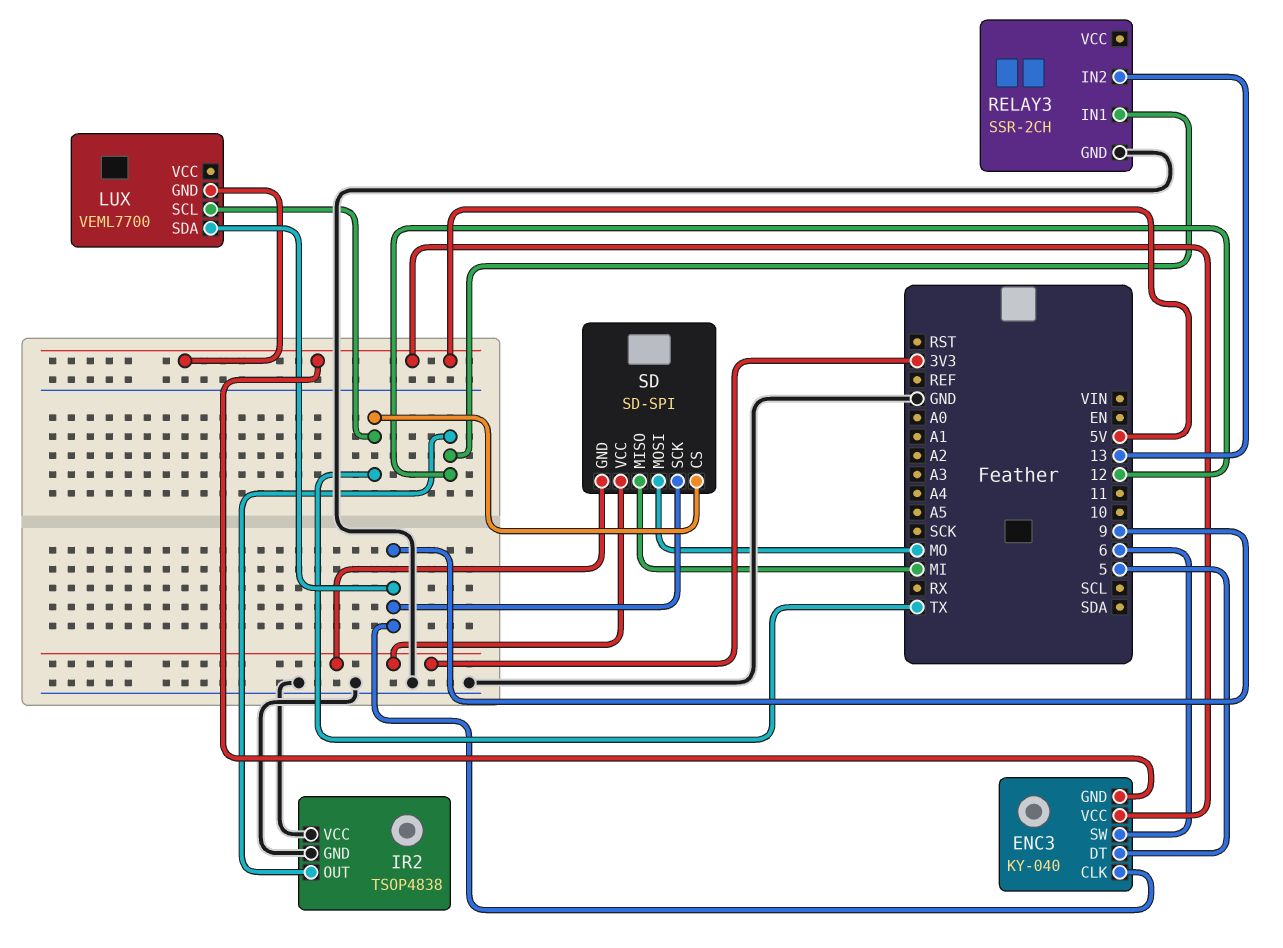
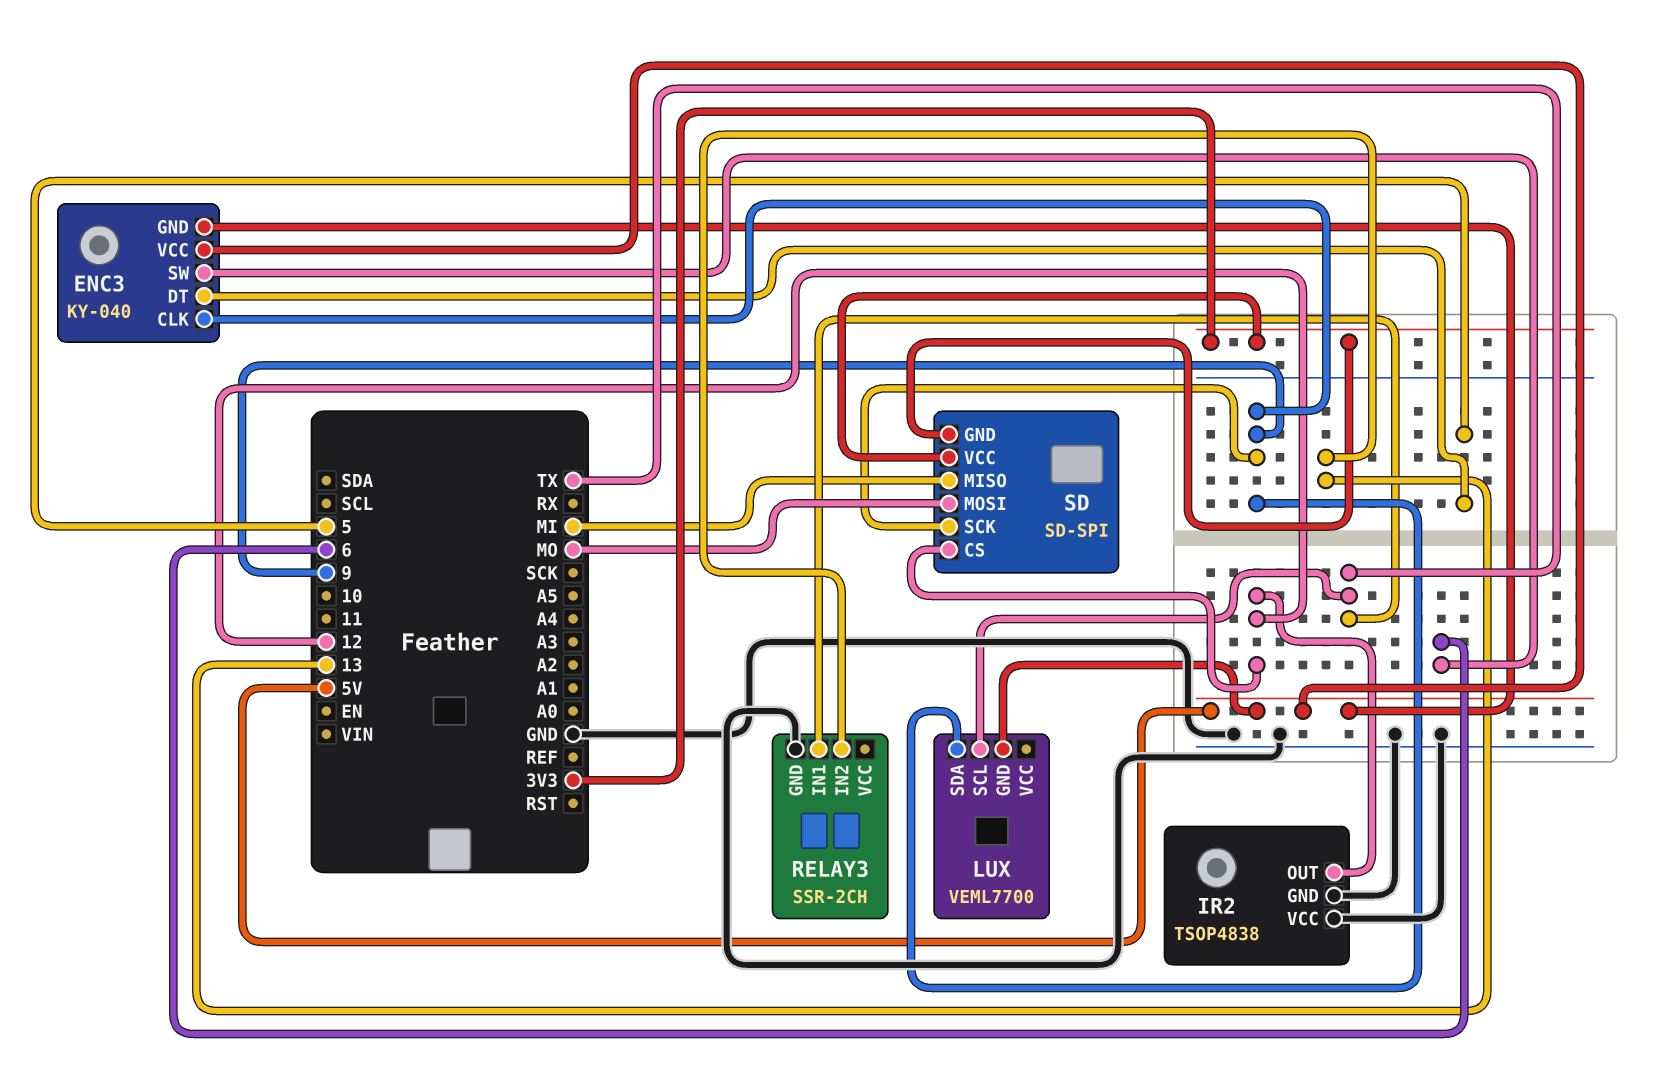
RELAY3 pin IN1: 12 -> TX
SD pin CS: TX -> 12

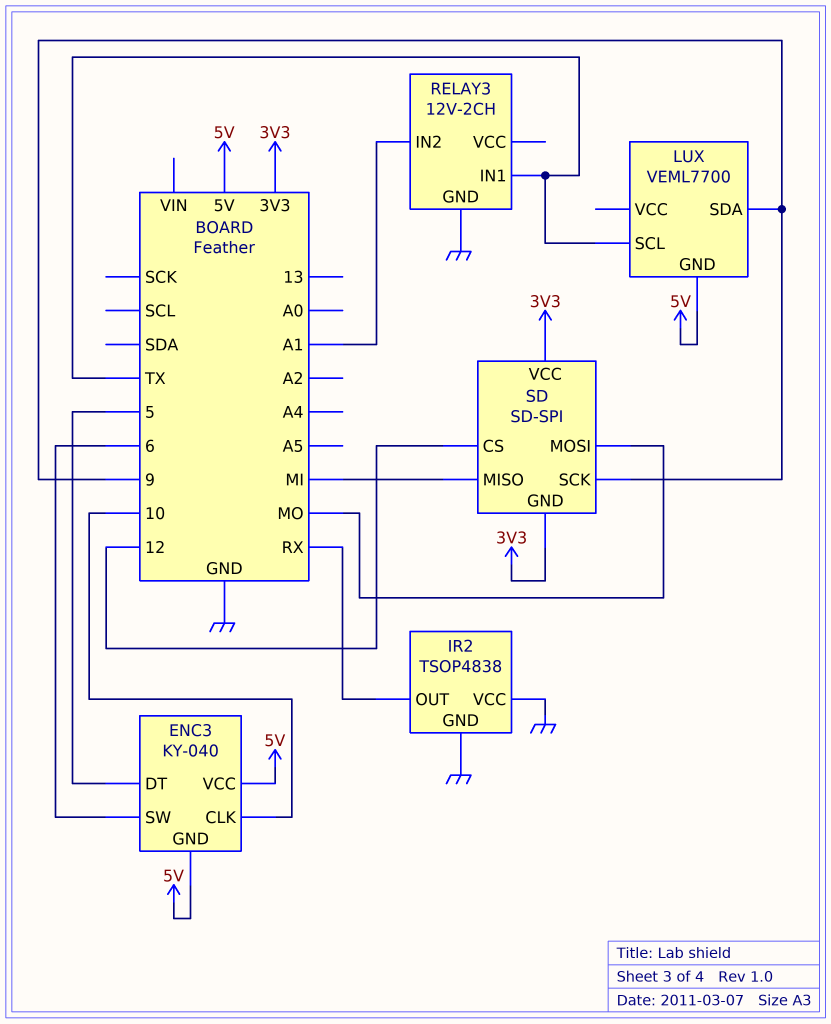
ENC3 pin CLK: 9 -> 10
IR2 pin OUT: 12 -> RX
RELAY3: SSR-2CH -> 12V-2CH
RELAY3 pin IN2: 13 -> A1

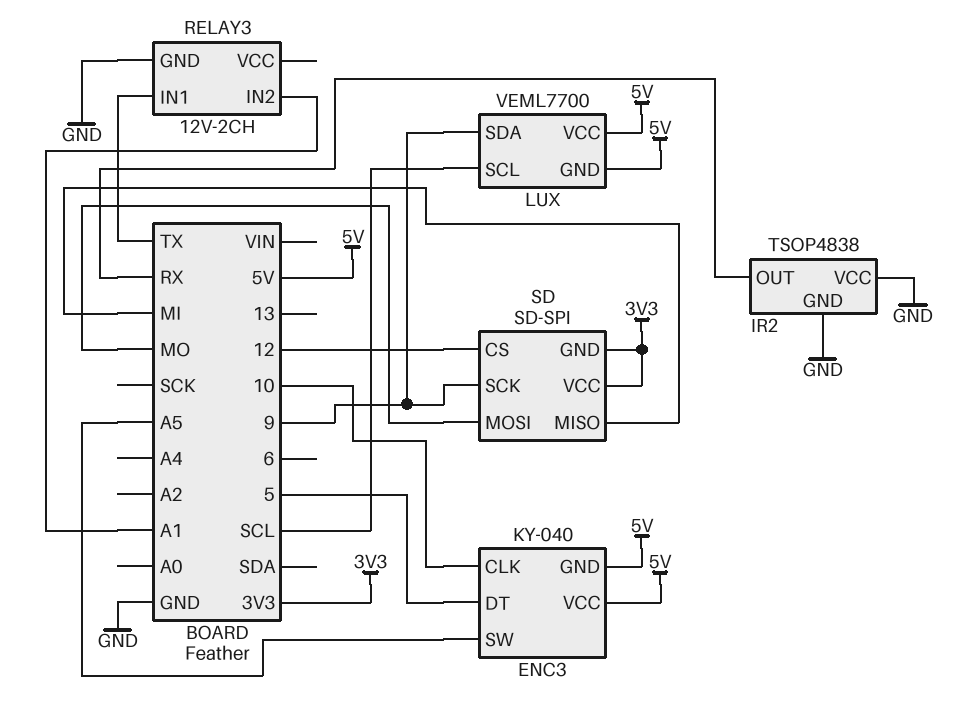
ENC3 pin SW: 6 -> A5
LUX pin SCL: TX -> SCL
LUX pin VCC: none -> 5V

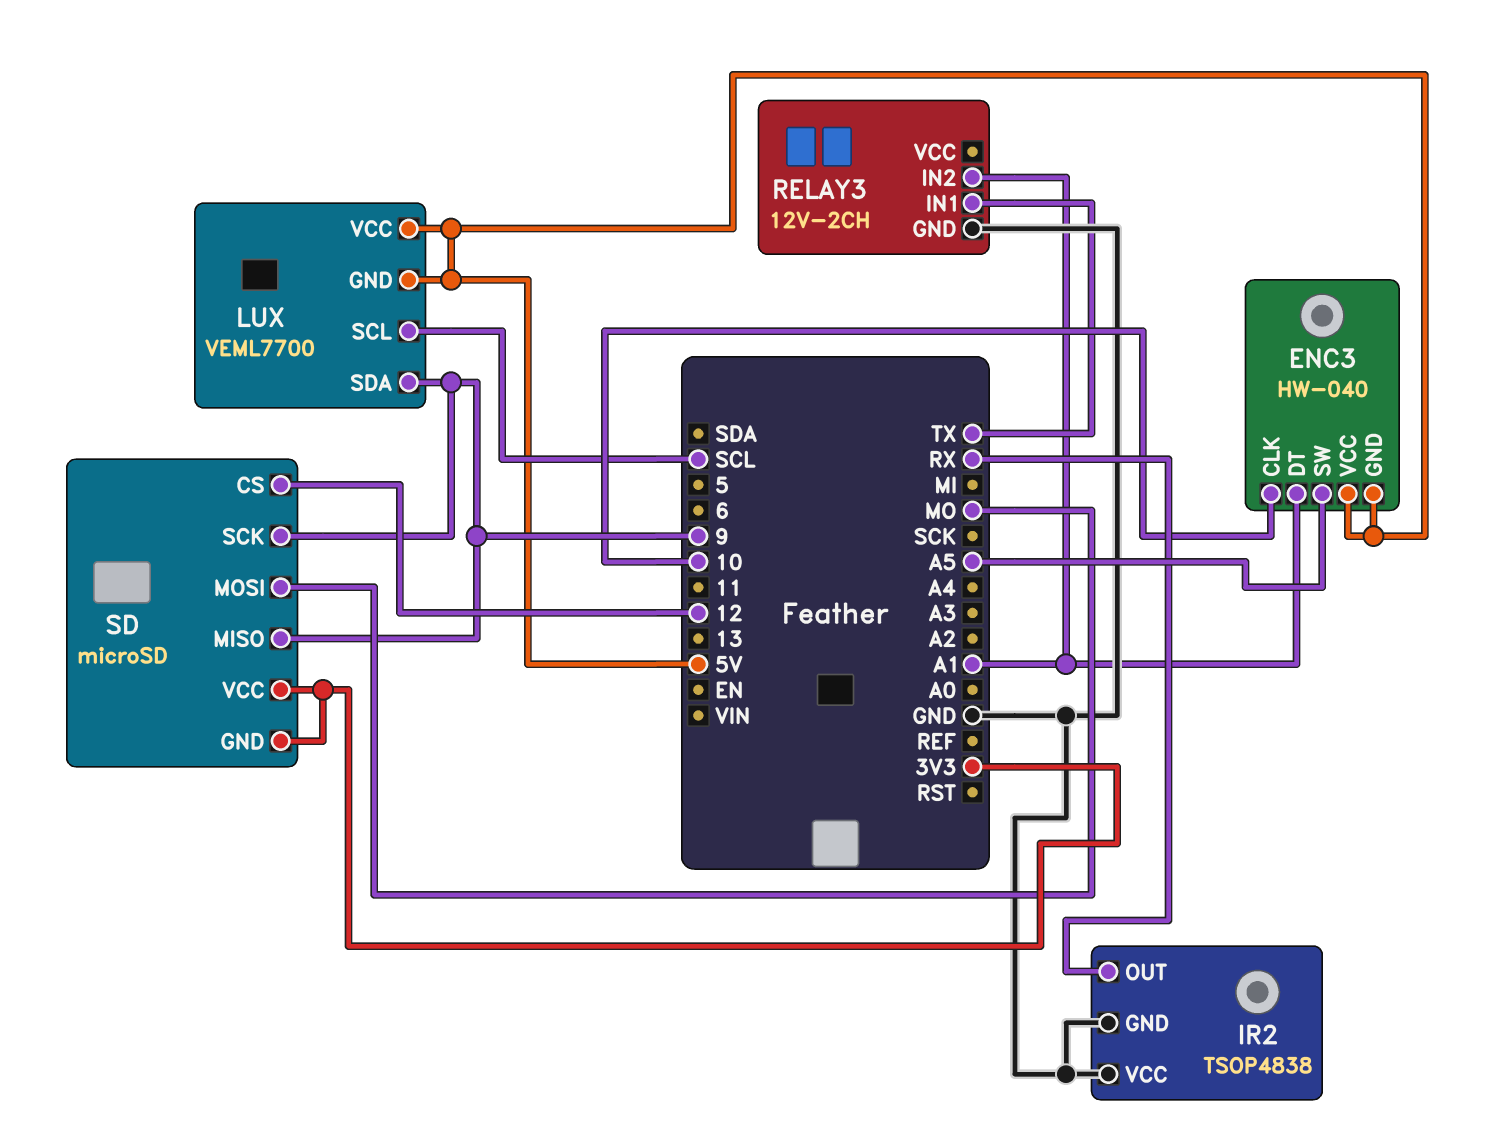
ENC3: KY-040 -> HW-040
ENC3 pin DT: 5 -> A1
SD: SD-SPI -> microSD
SD pin MISO: MI -> 9

